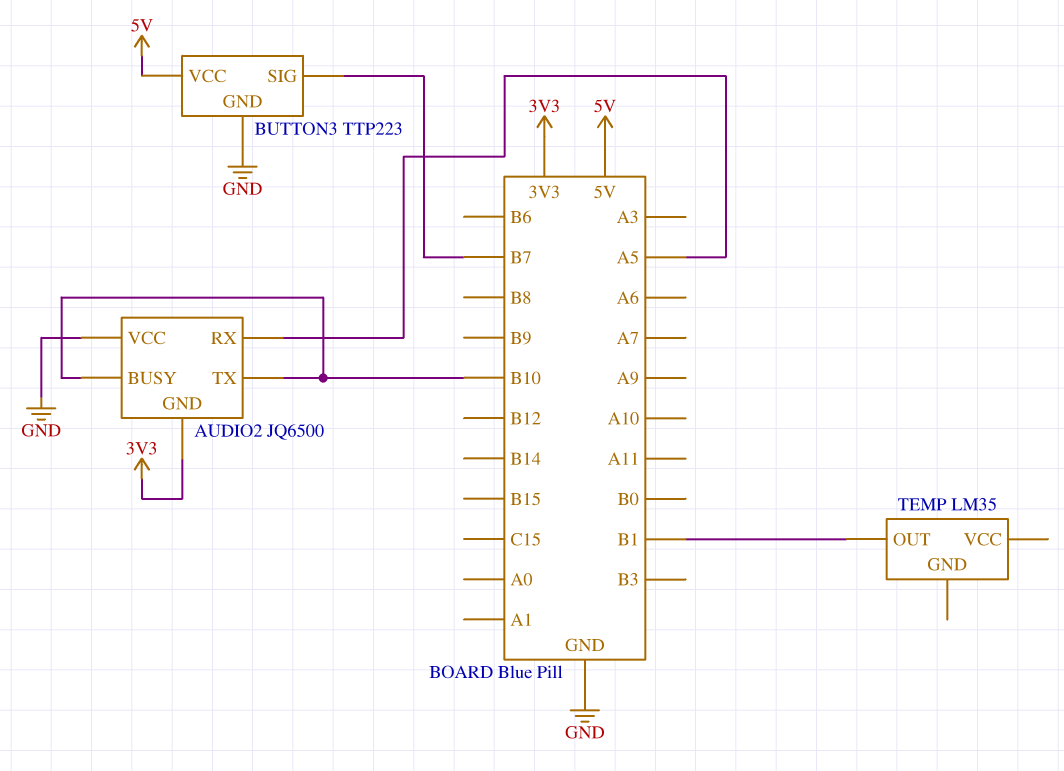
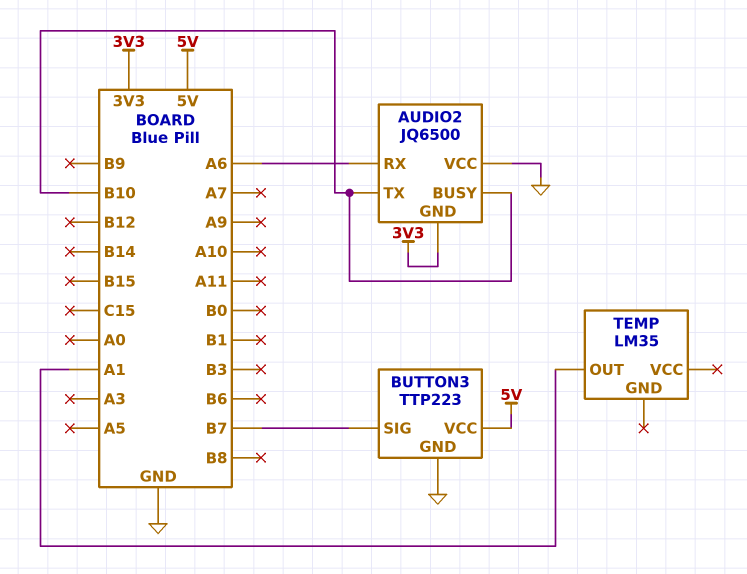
AUDIO2 pin RX: A5 -> A6
TEMP pin OUT: B1 -> A1

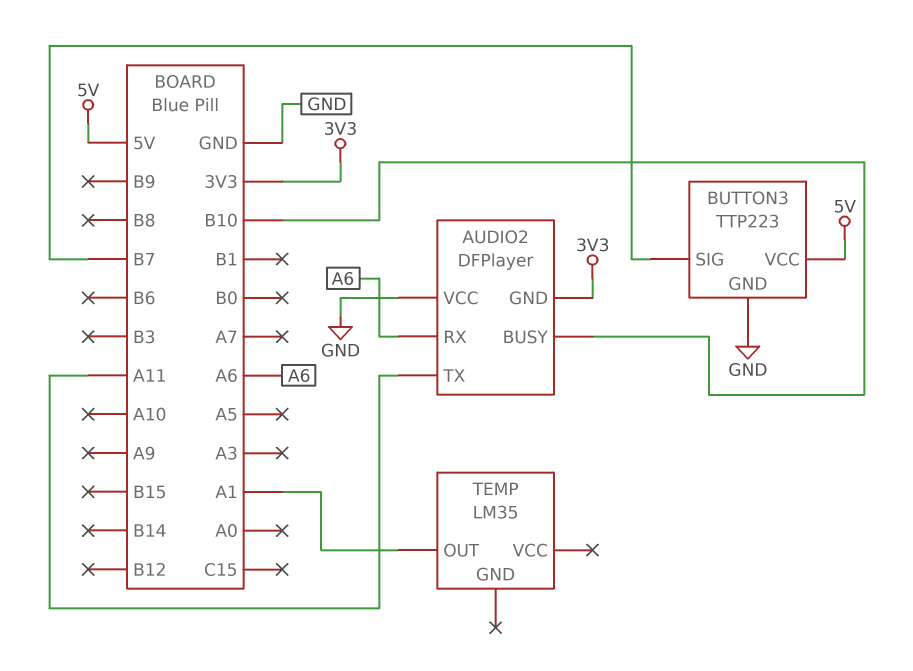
AUDIO2: JQ6500 -> DFPlayer
AUDIO2 pin TX: B10 -> A11

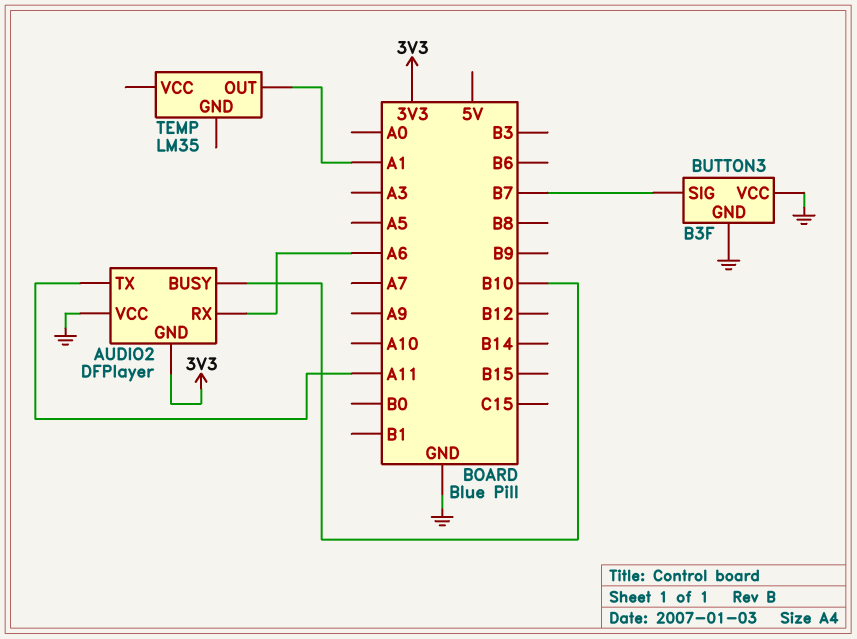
BUTTON3: TTP223 -> B3F
BUTTON3 pin VCC: 5V -> GND

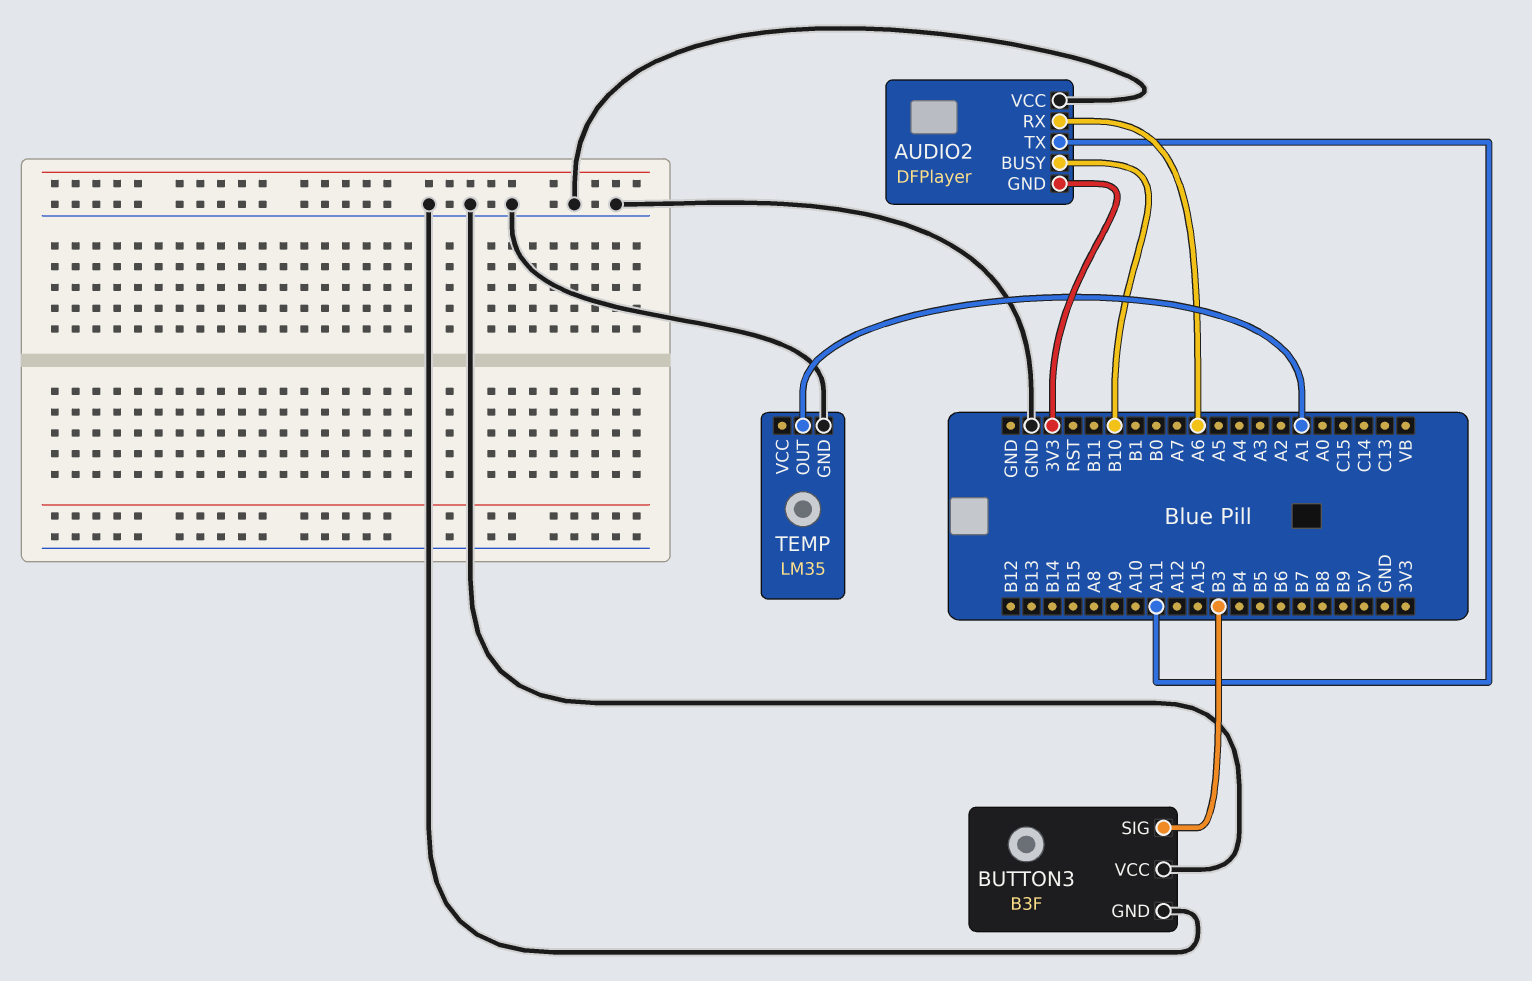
BUTTON3 pin SIG: B7 -> B3
TEMP pin GND: none -> GND

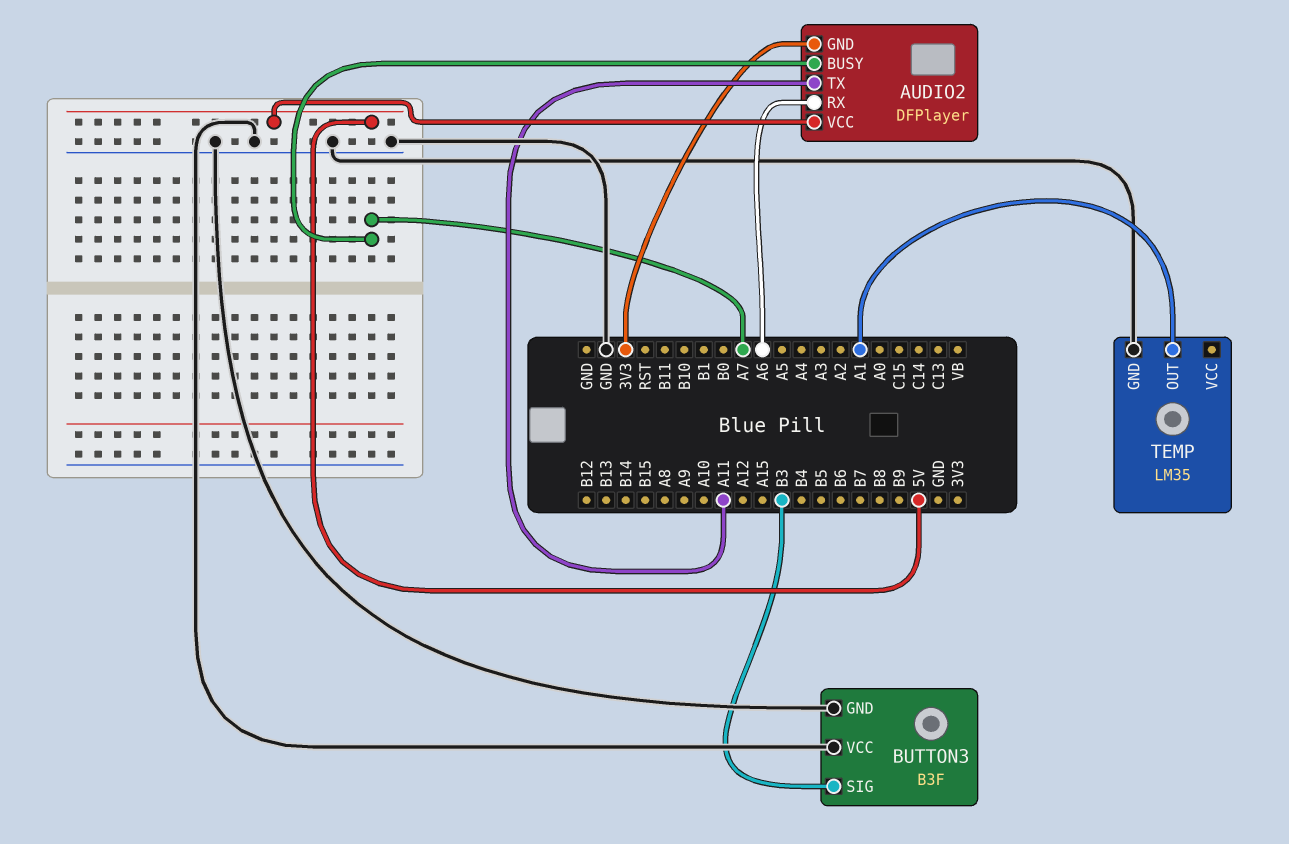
AUDIO2 pin BUSY: B10 -> A7
AUDIO2 pin VCC: GND -> 5V

